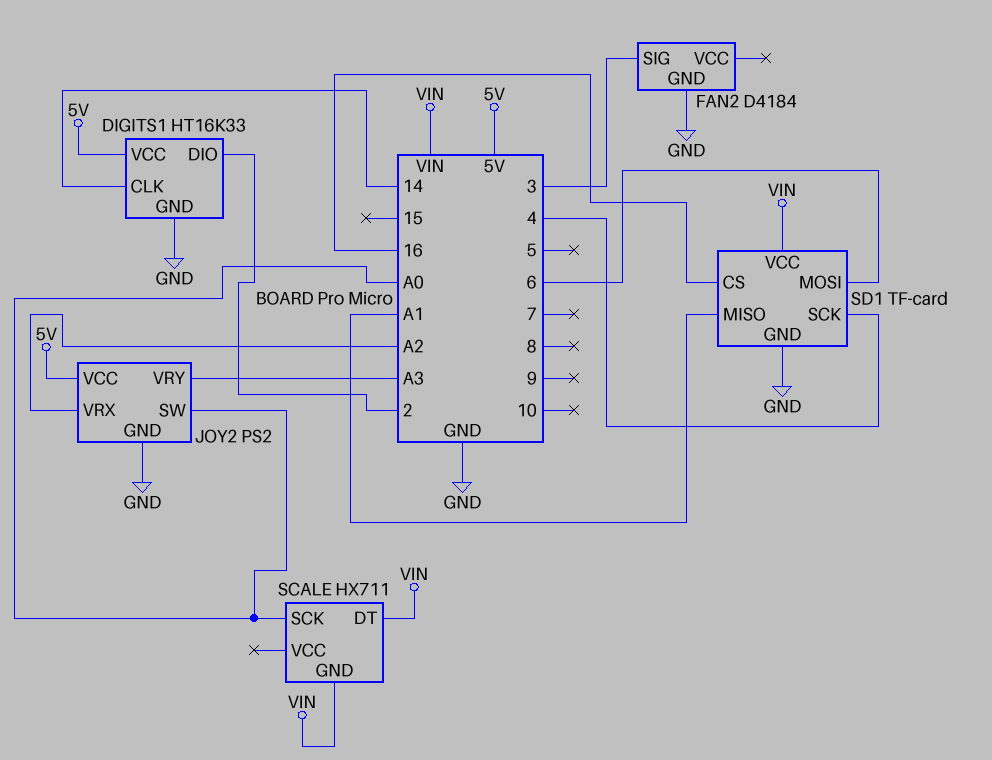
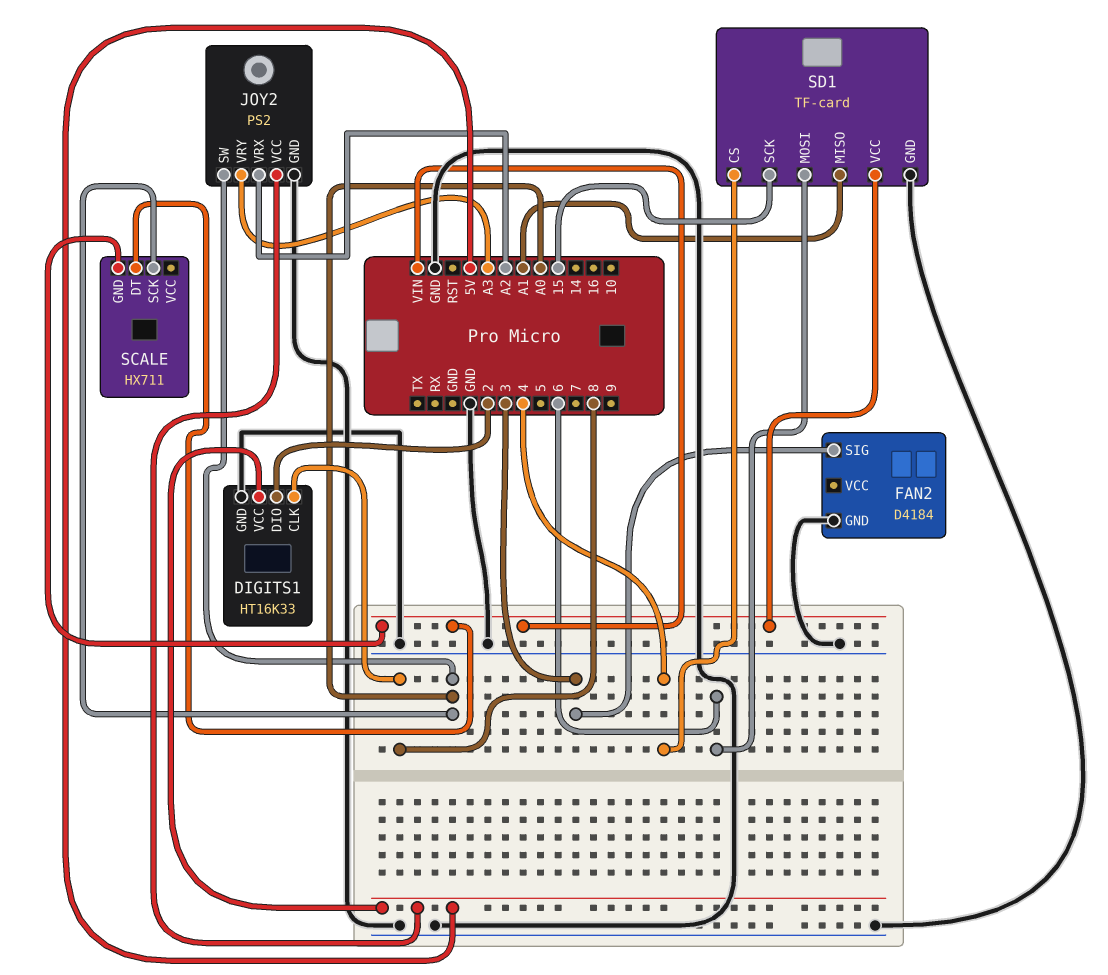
DIGITS1 pin CLK: 14 -> 8
SD1 pin CS: 16 -> 4
SD1 pin SCK: 4 -> 15

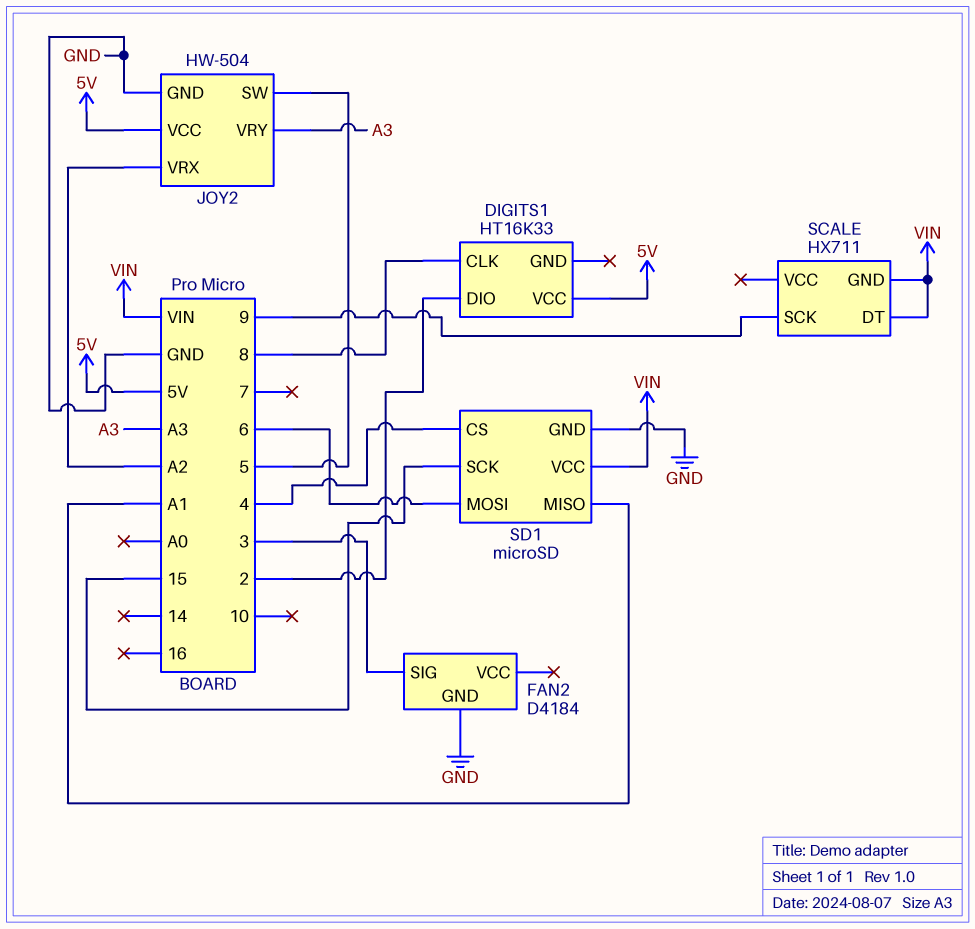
DIGITS1 pin GND: GND -> none
JOY2: PS2 -> HW-504
JOY2 pin SW: A0 -> 5
SCALE pin SCK: A0 -> 9
SD1: TF-card -> microSD

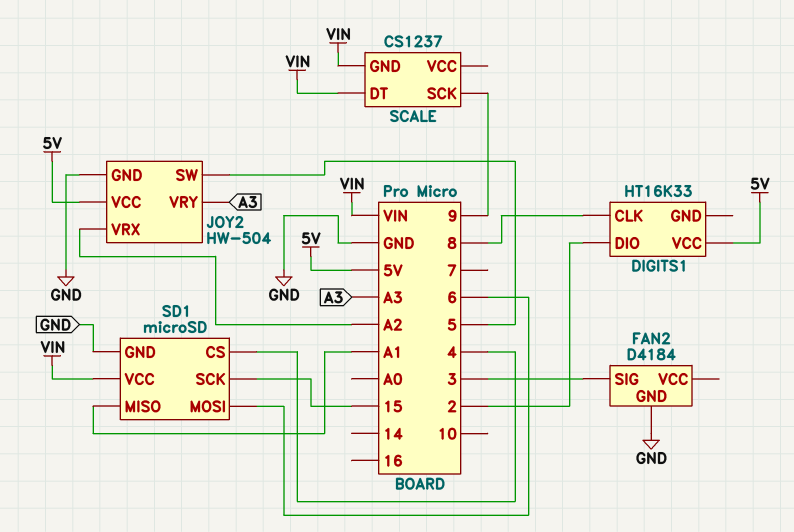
SCALE: HX711 -> CS1237

